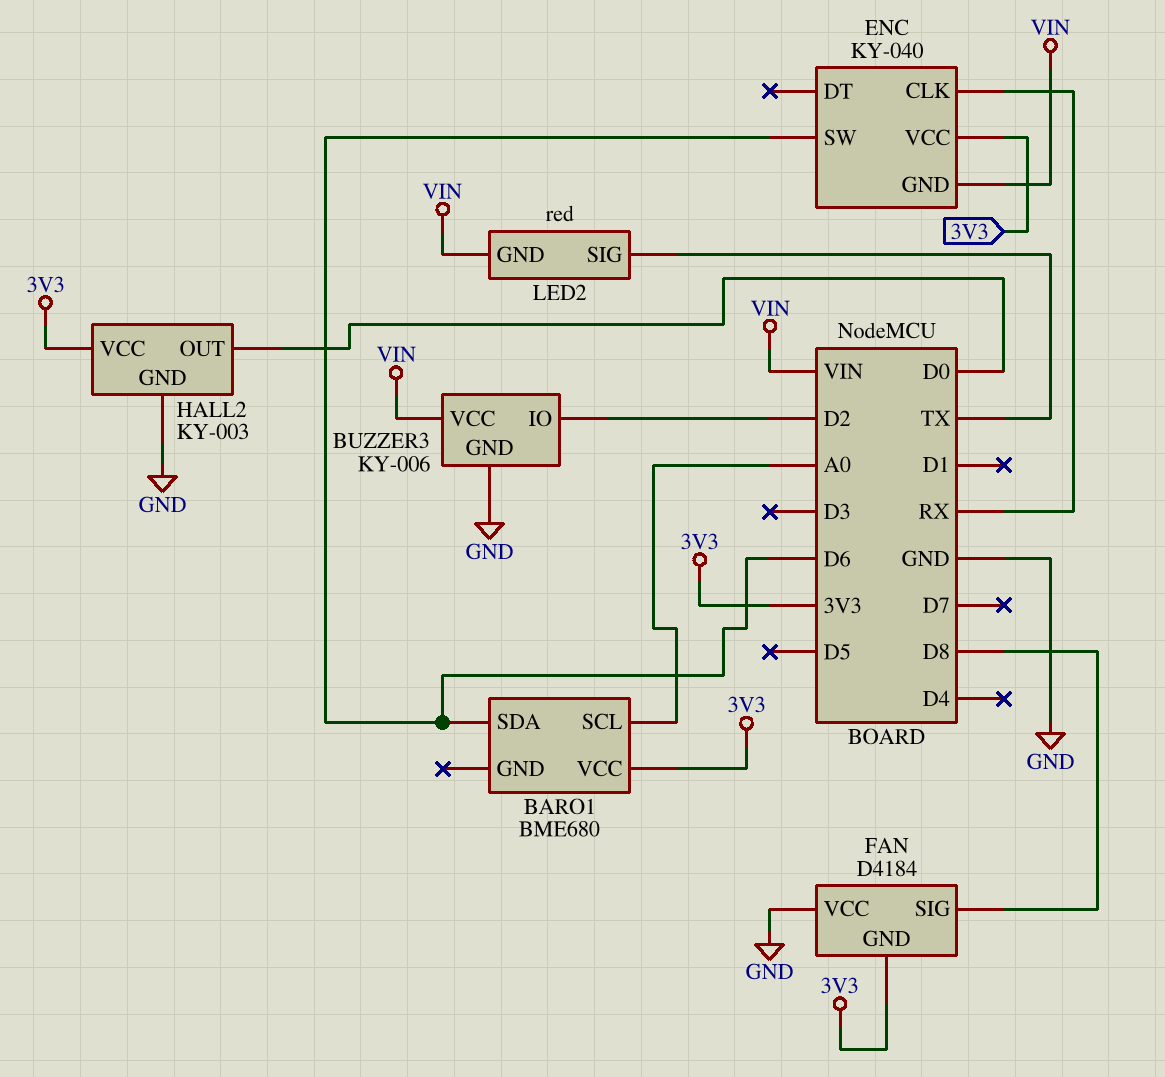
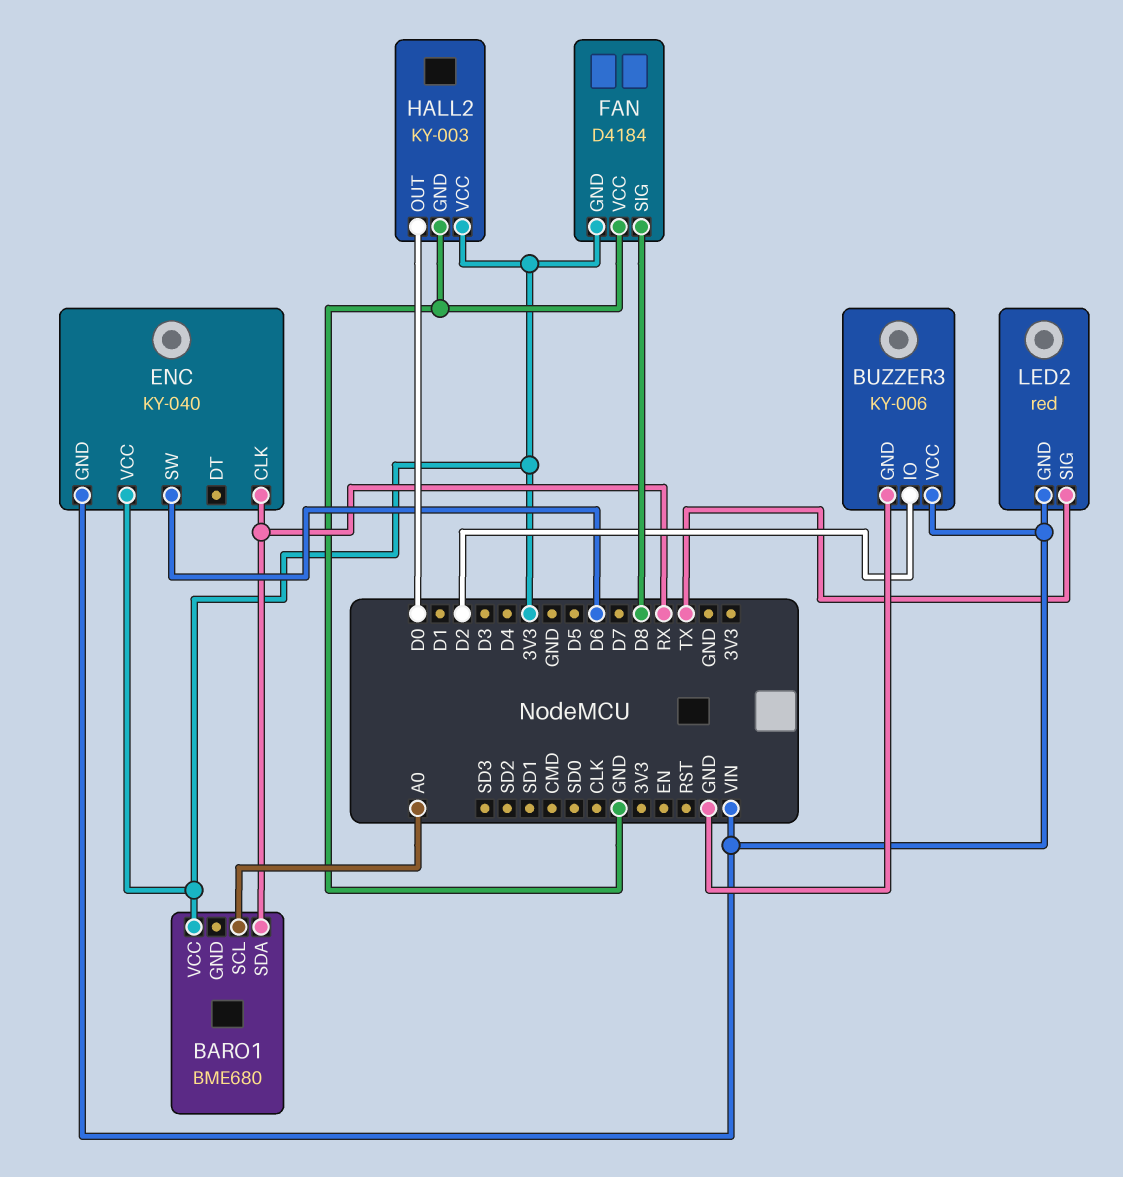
BARO1 pin SDA: D6 -> RX

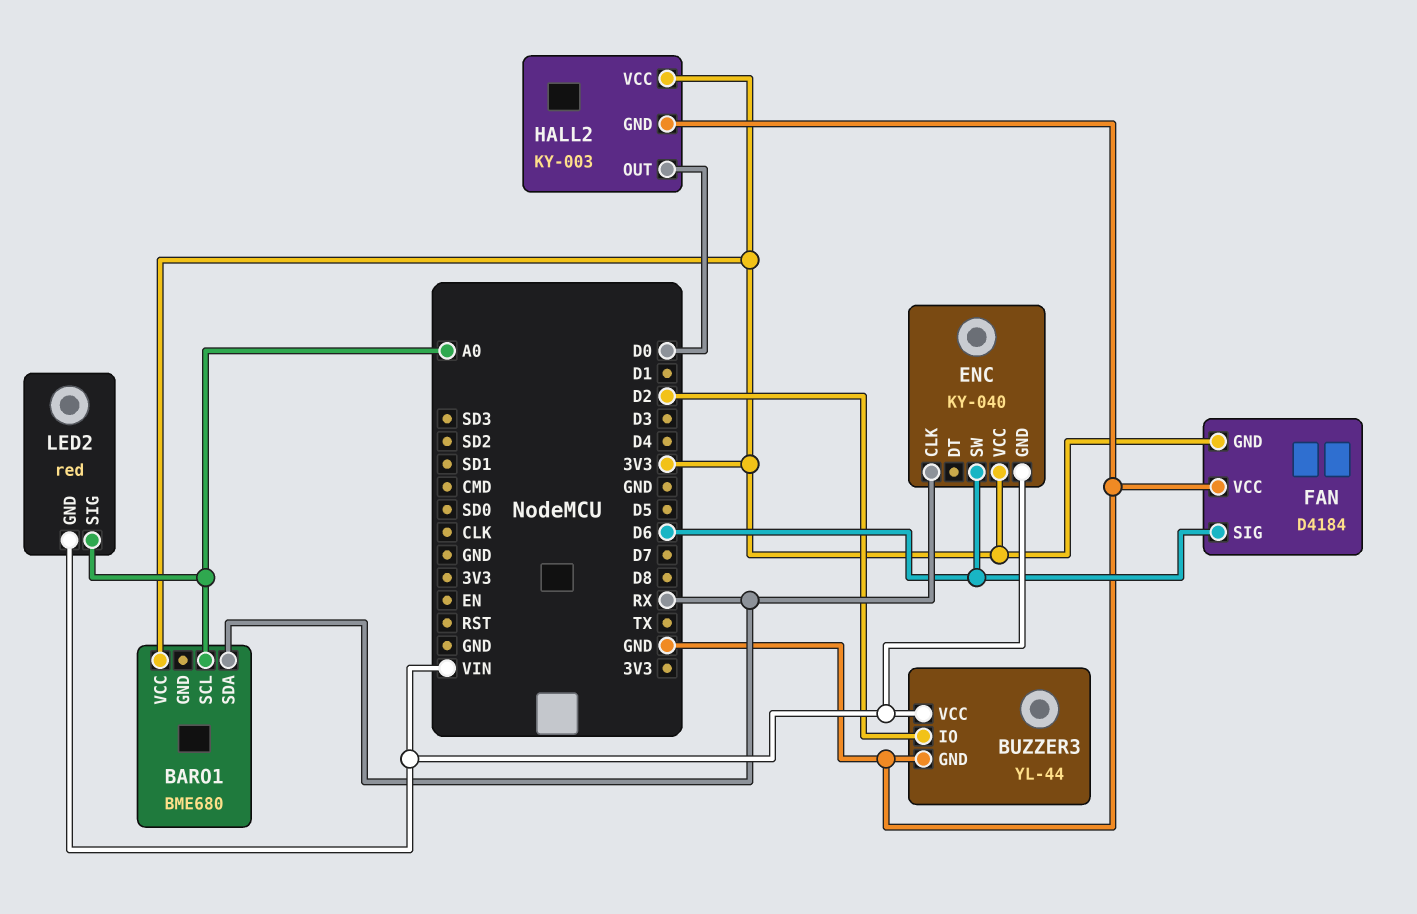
BUZZER3: KY-006 -> YL-44
FAN pin SIG: D8 -> D6
LED2 pin SIG: TX -> A0

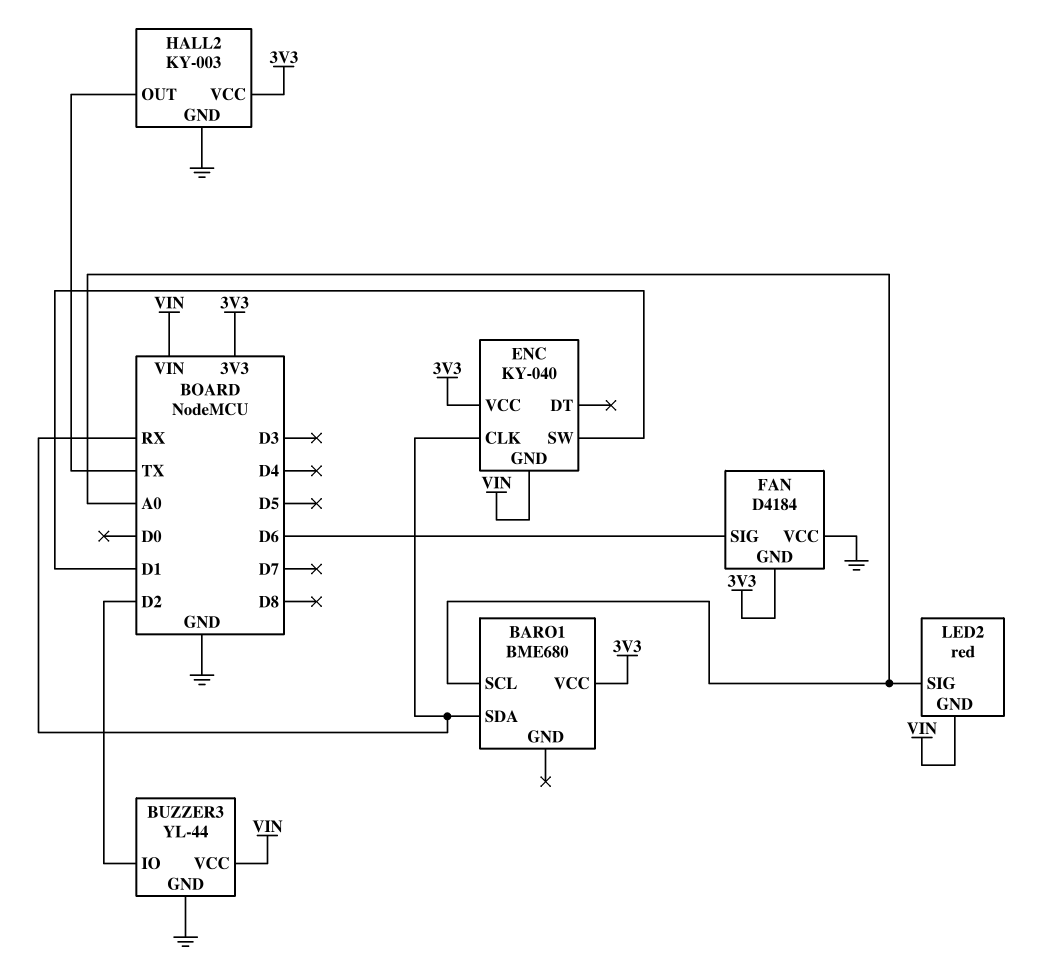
ENC pin SW: D6 -> D1
HALL2 pin OUT: D0 -> TX

